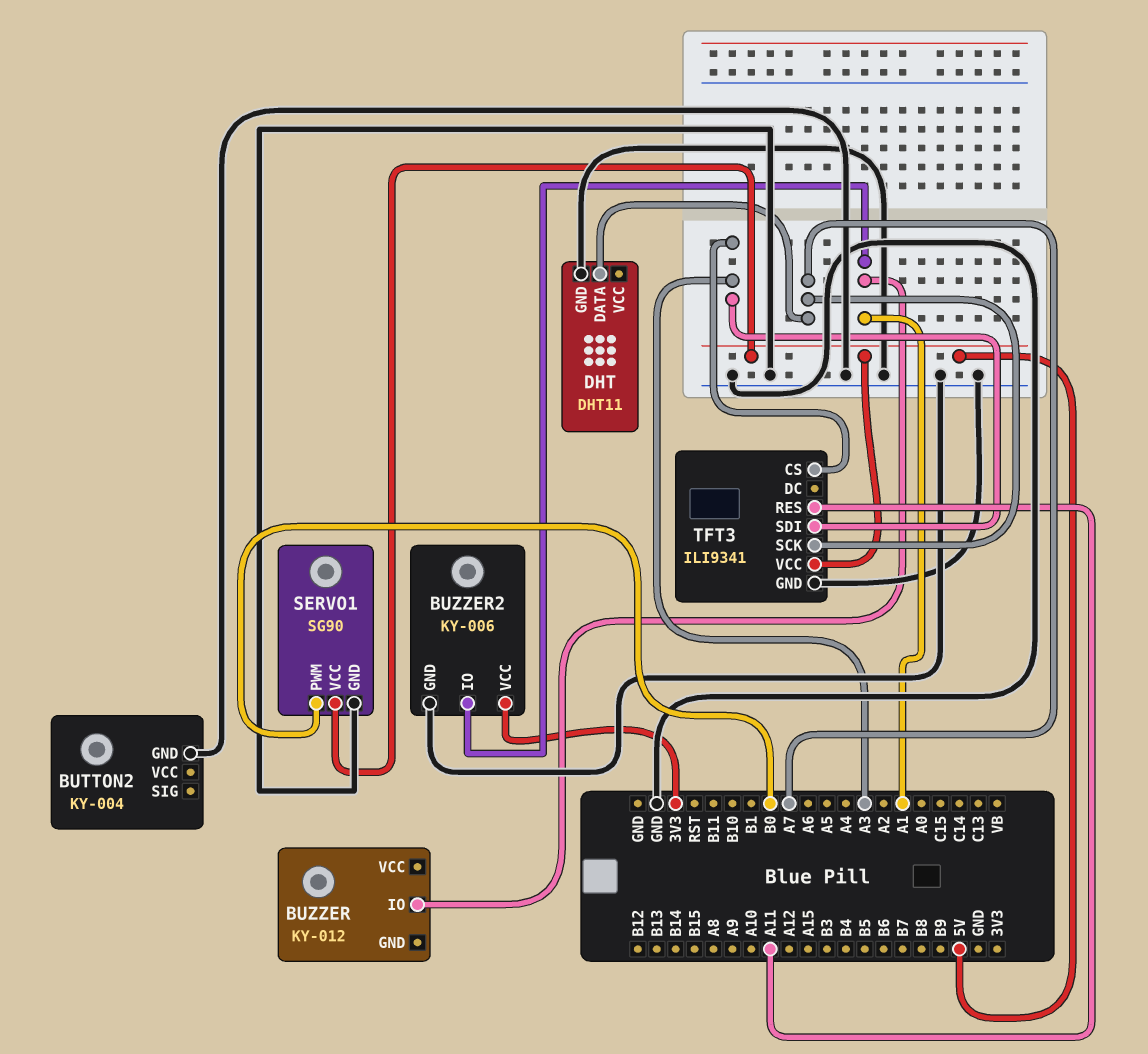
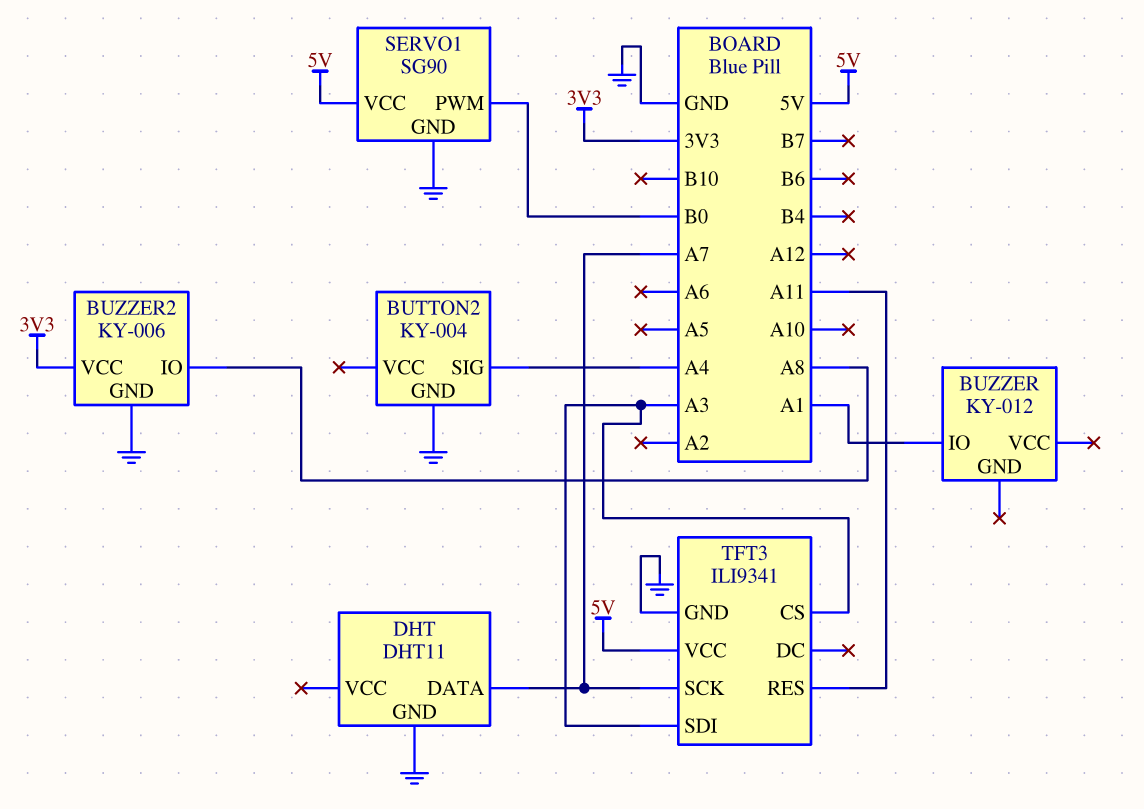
BUTTON2 pin SIG: none -> A4
BUZZER2 pin IO: A1 -> A8

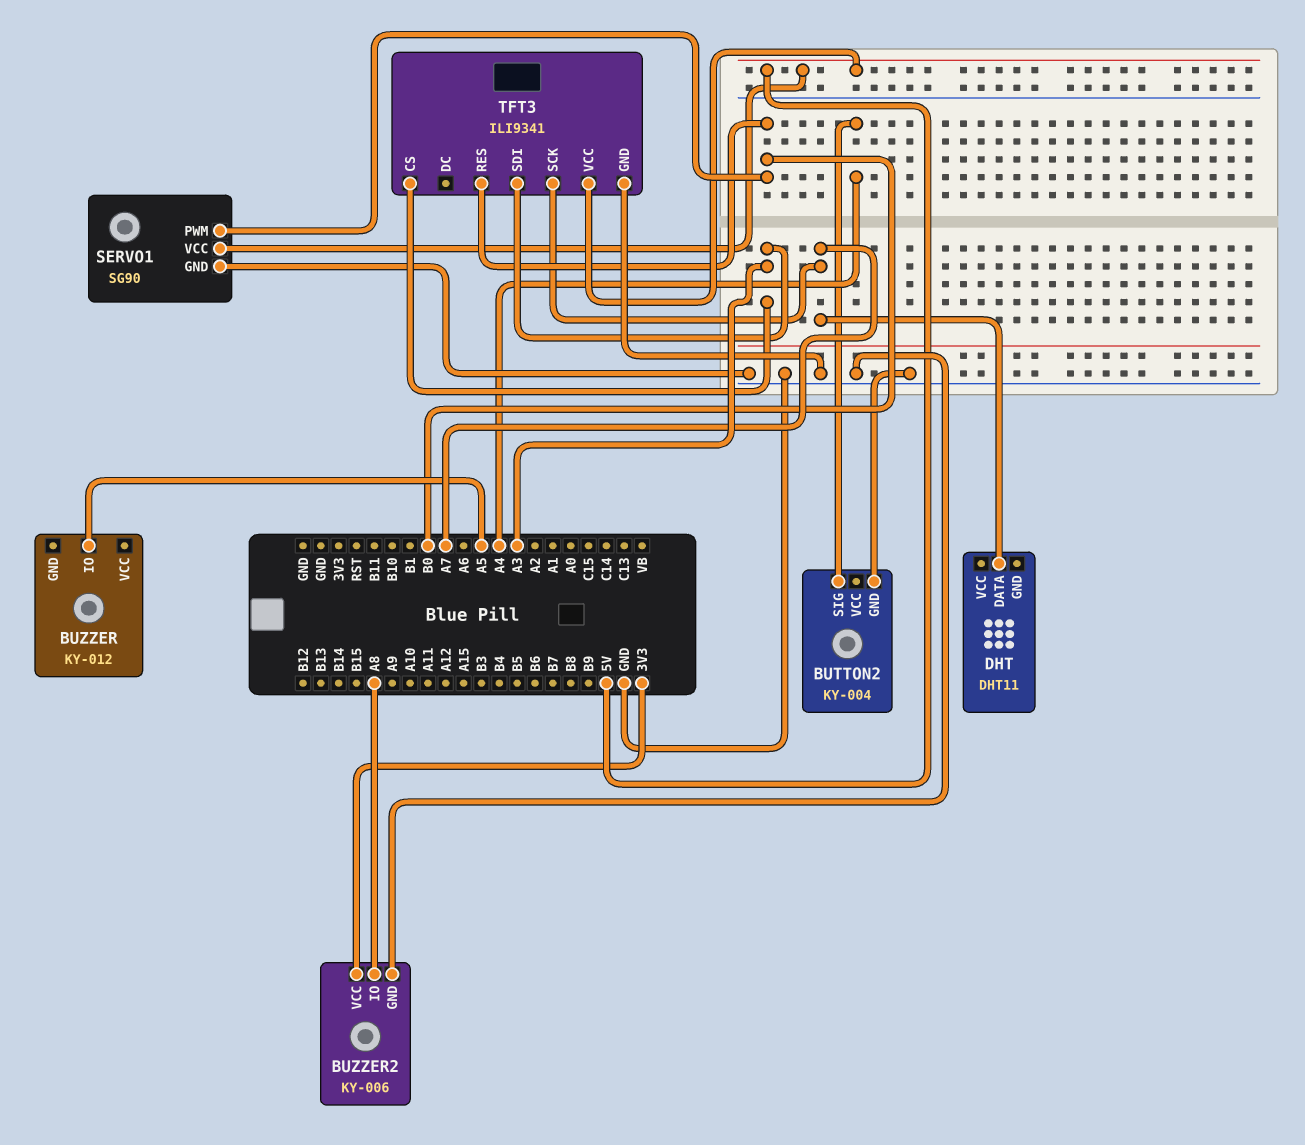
BUZZER pin IO: A1 -> A5
DHT pin GND: GND -> none
TFT3 pin RES: A11 -> B0

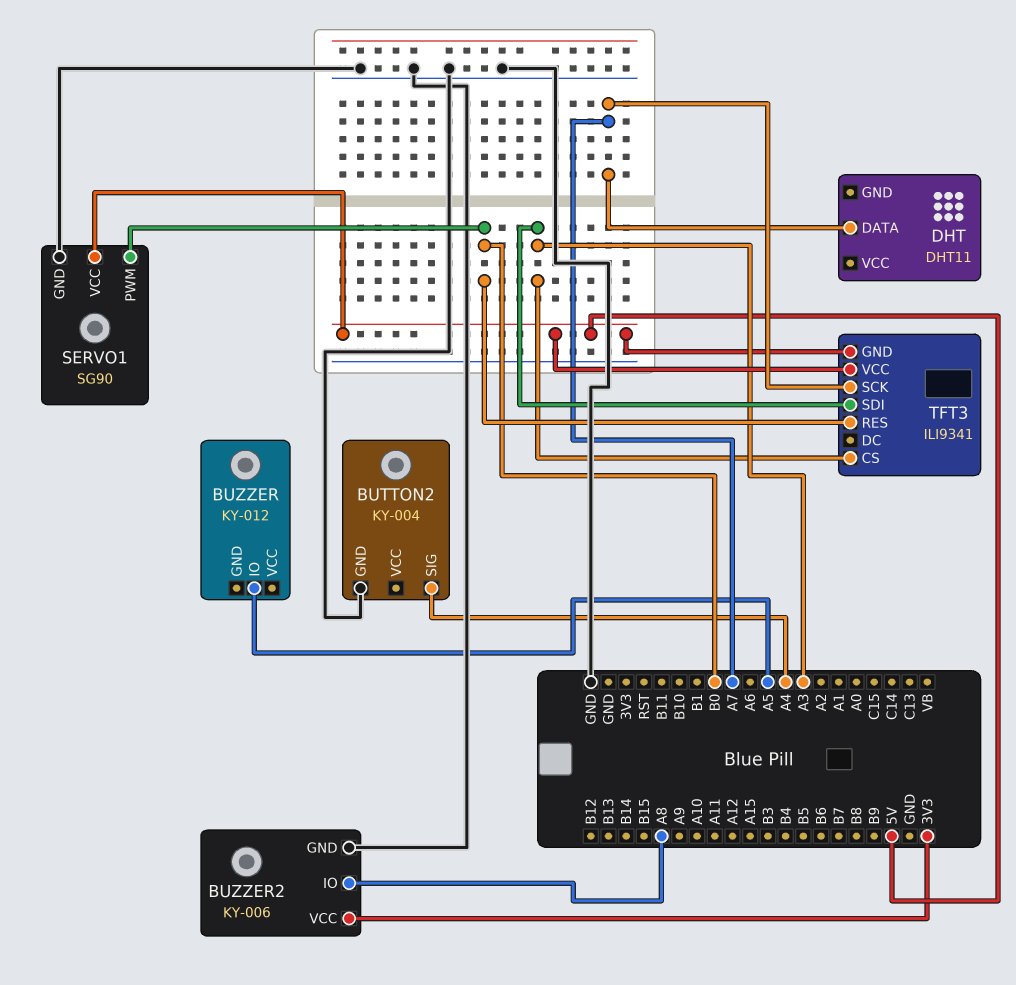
TFT3 pin GND: GND -> 5V

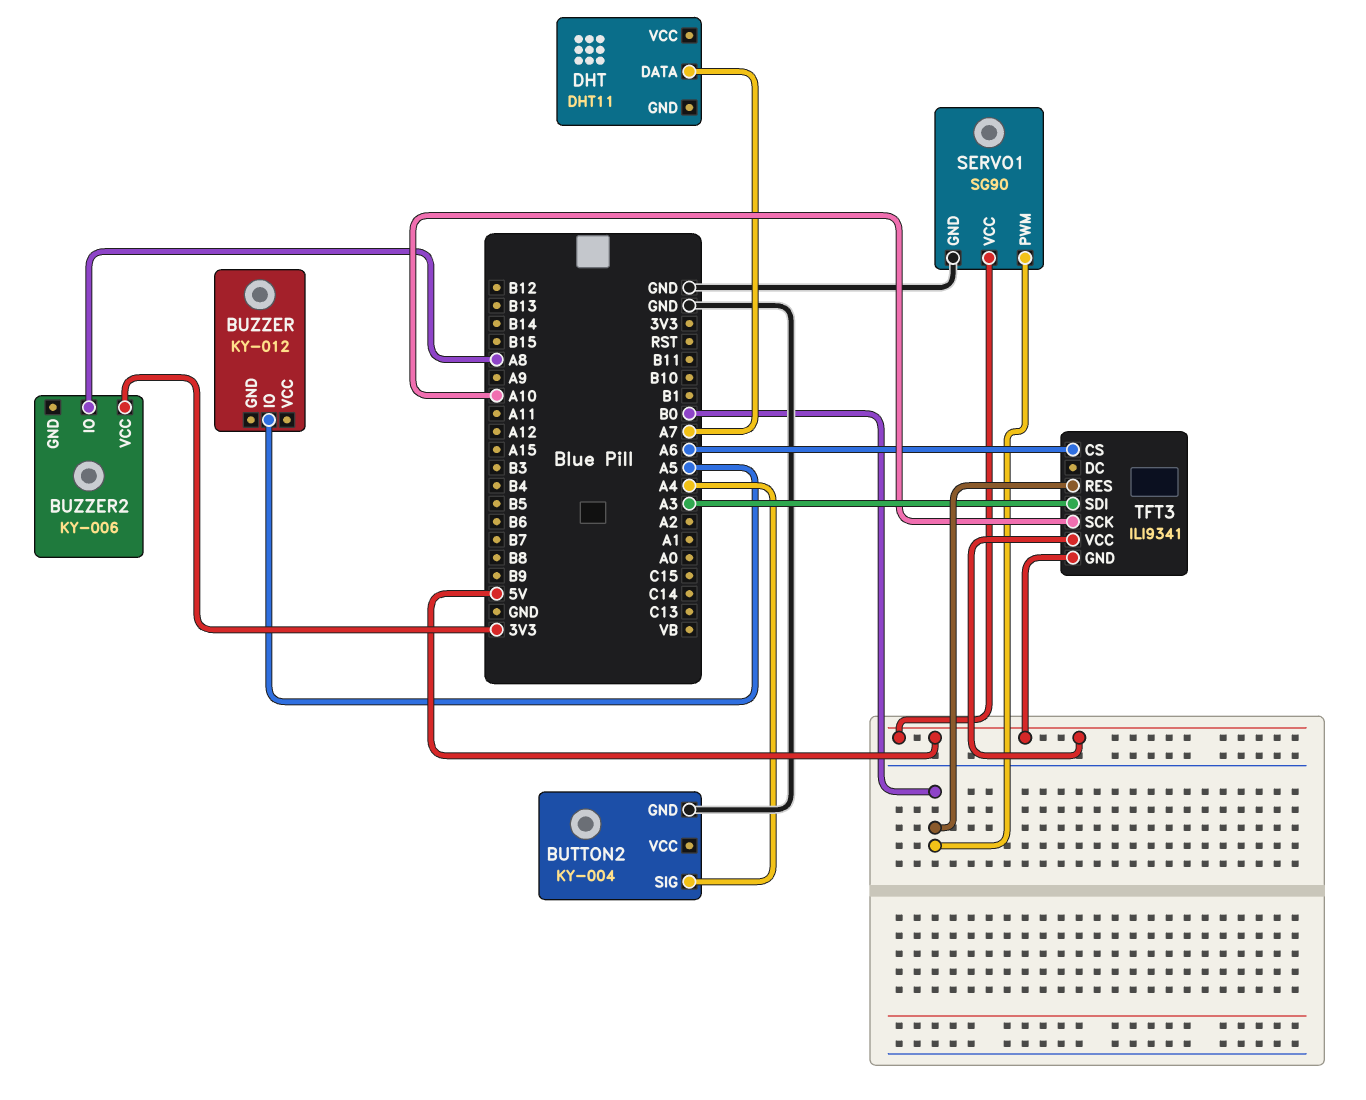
BUZZER2 pin GND: GND -> none
TFT3 pin CS: A3 -> A6
TFT3 pin SCK: A7 -> A10

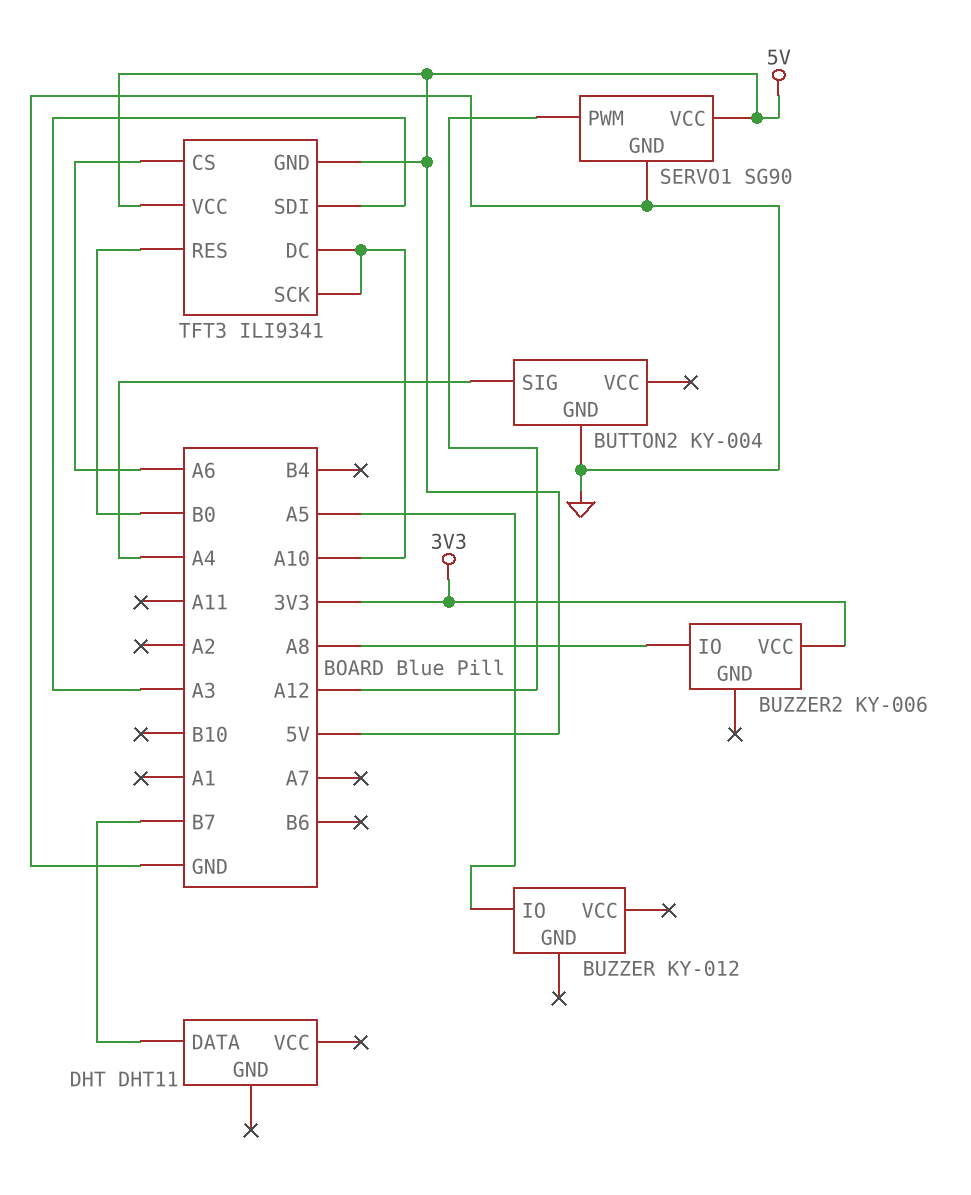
DHT pin DATA: A7 -> B7
SERVO1 pin PWM: B0 -> A12
TFT3 pin DC: none -> A10

